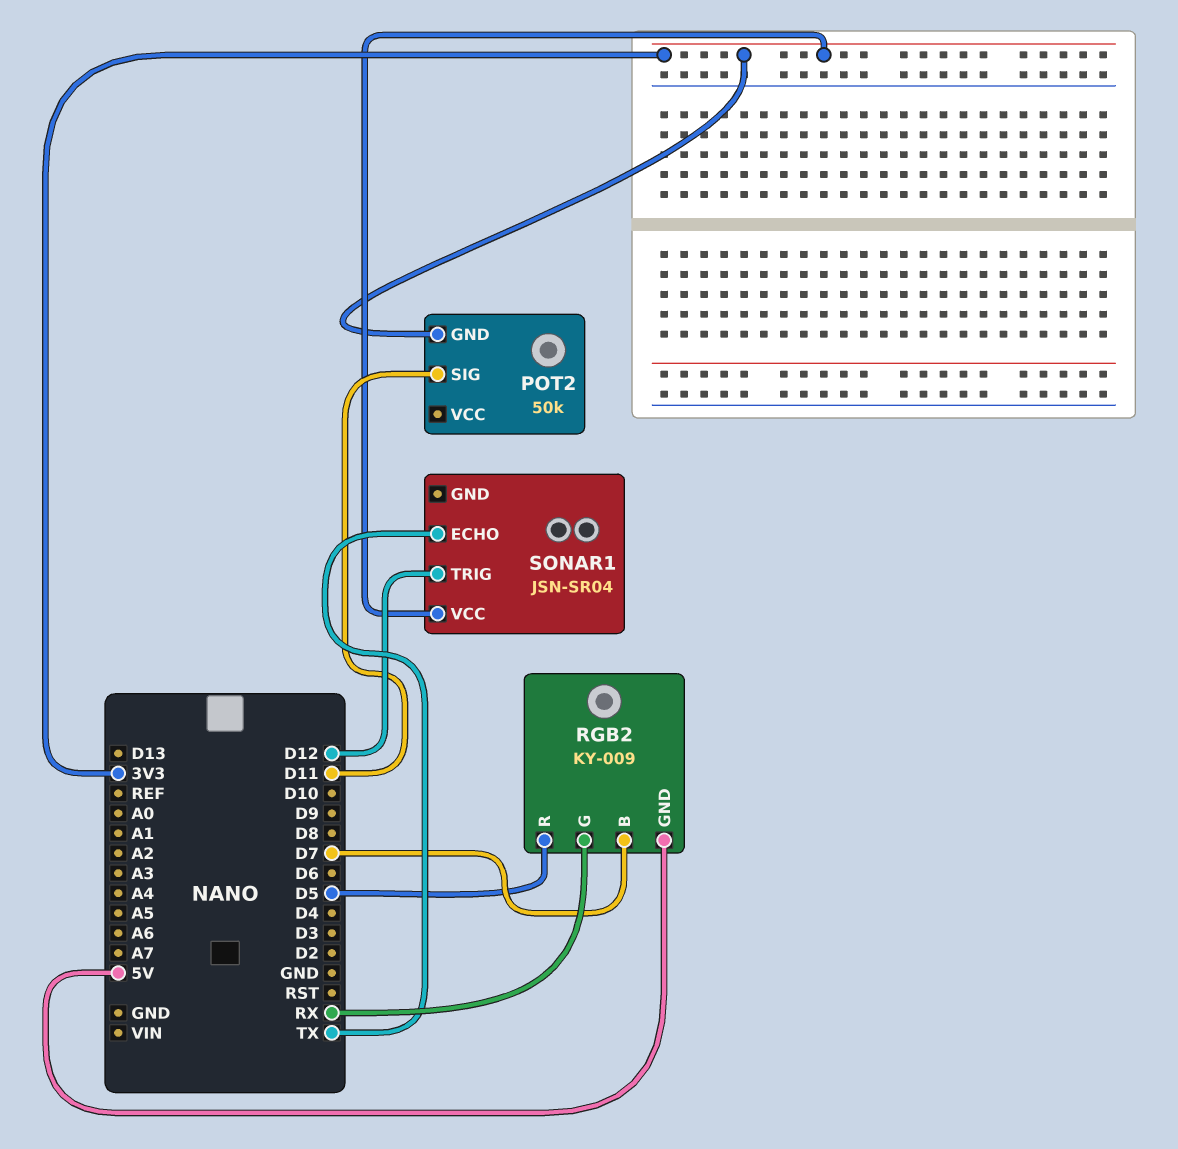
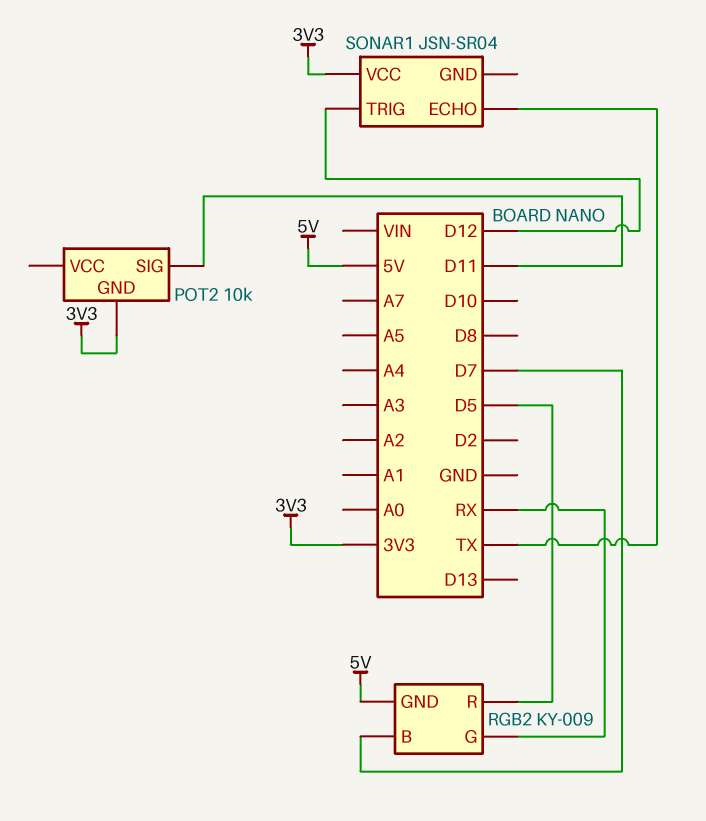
POT2: 50k -> 10k

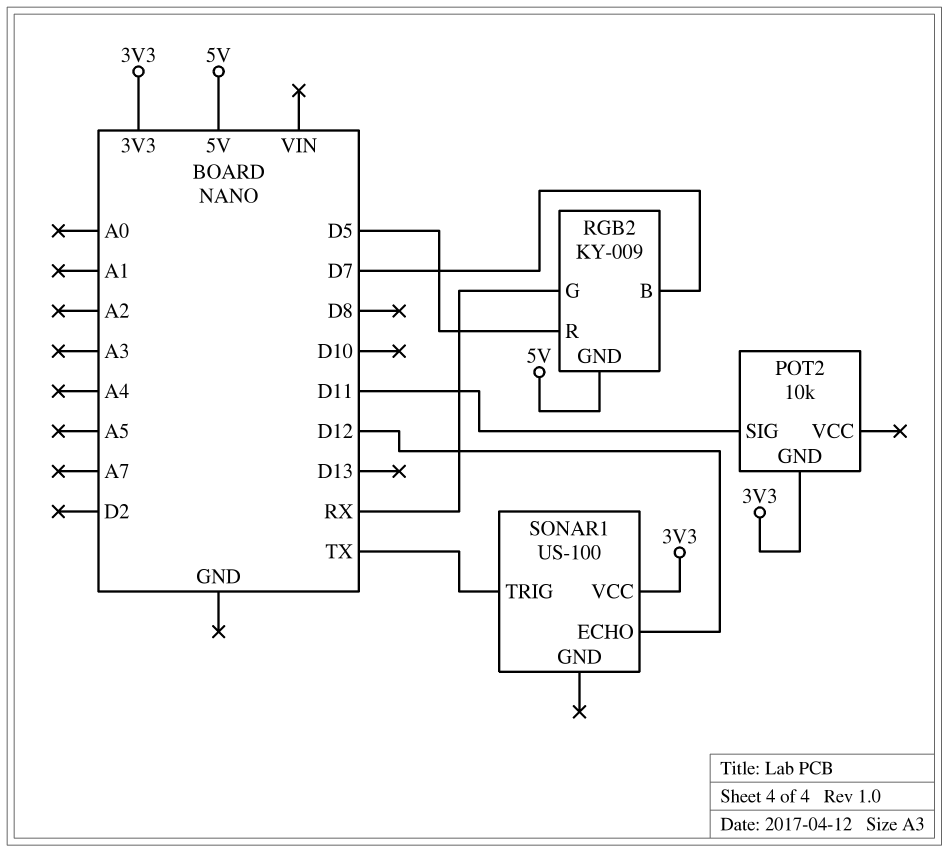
SONAR1: JSN-SR04 -> US-100
SONAR1 pin ECHO: TX -> D12
SONAR1 pin TRIG: D12 -> TX

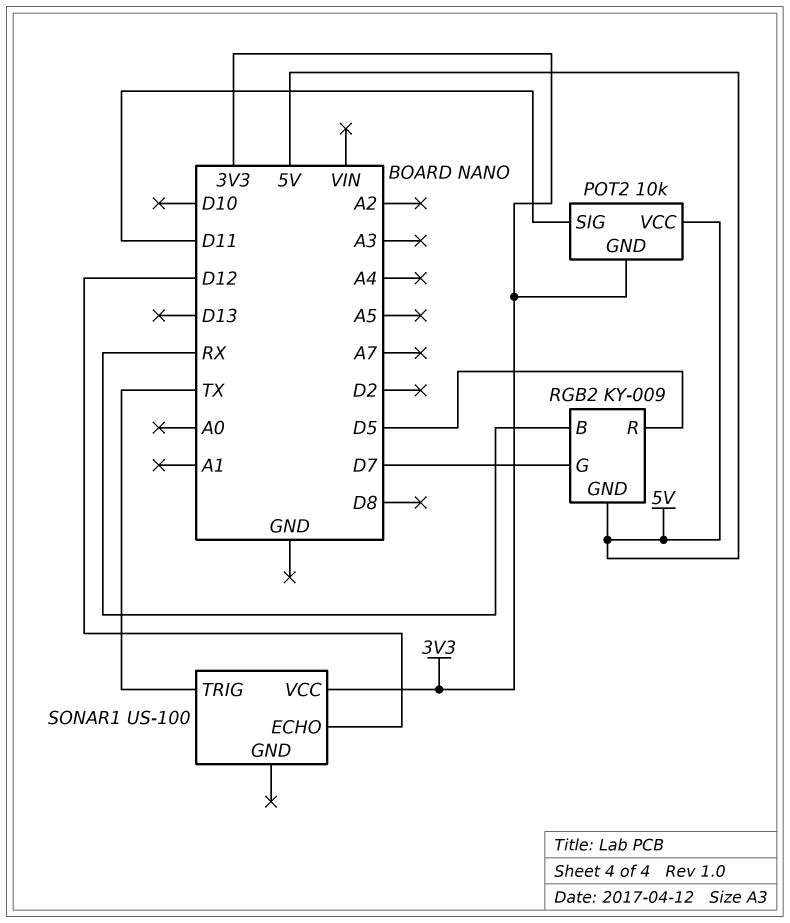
POT2 pin VCC: none -> 5V
RGB2 pin B: D7 -> RX
RGB2 pin G: RX -> D7

